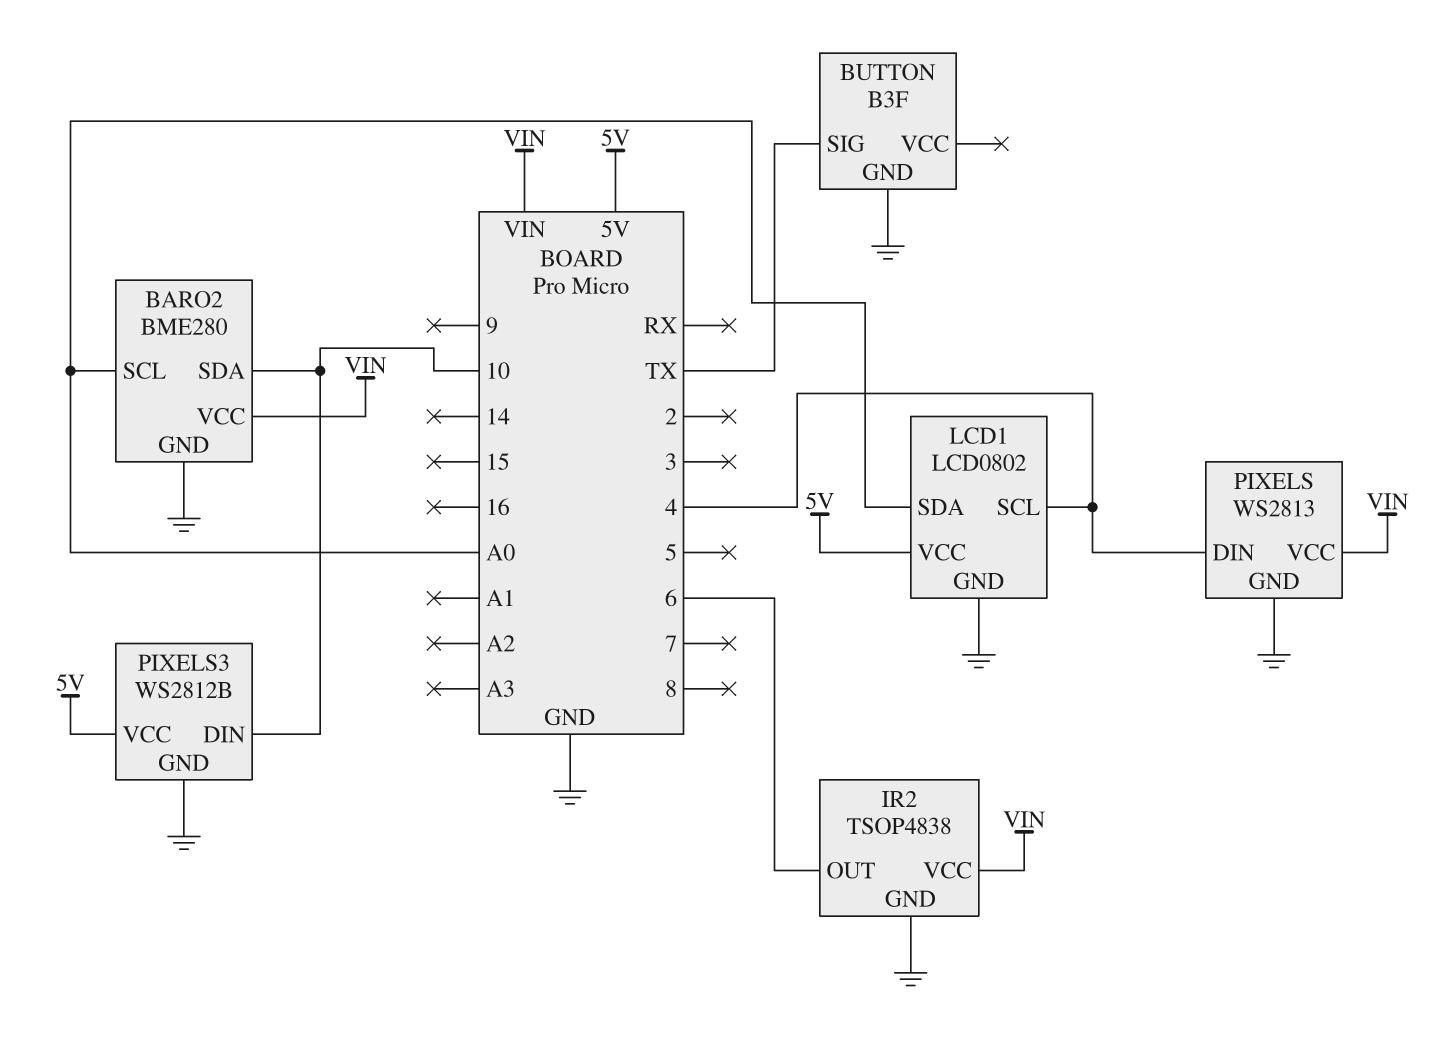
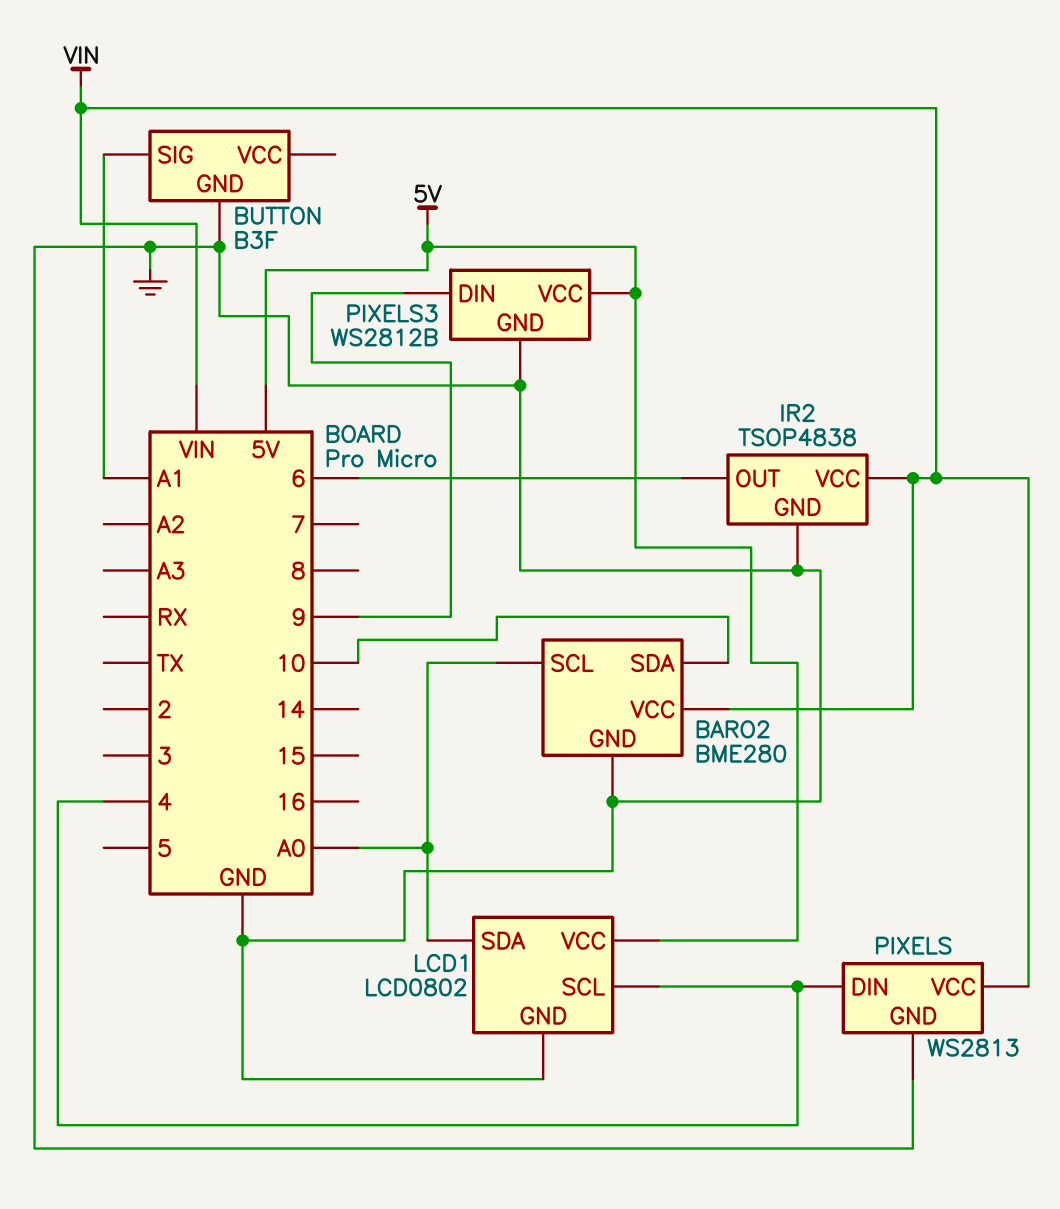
BUTTON pin SIG: TX -> A1
PIXELS3 pin DIN: 10 -> 9

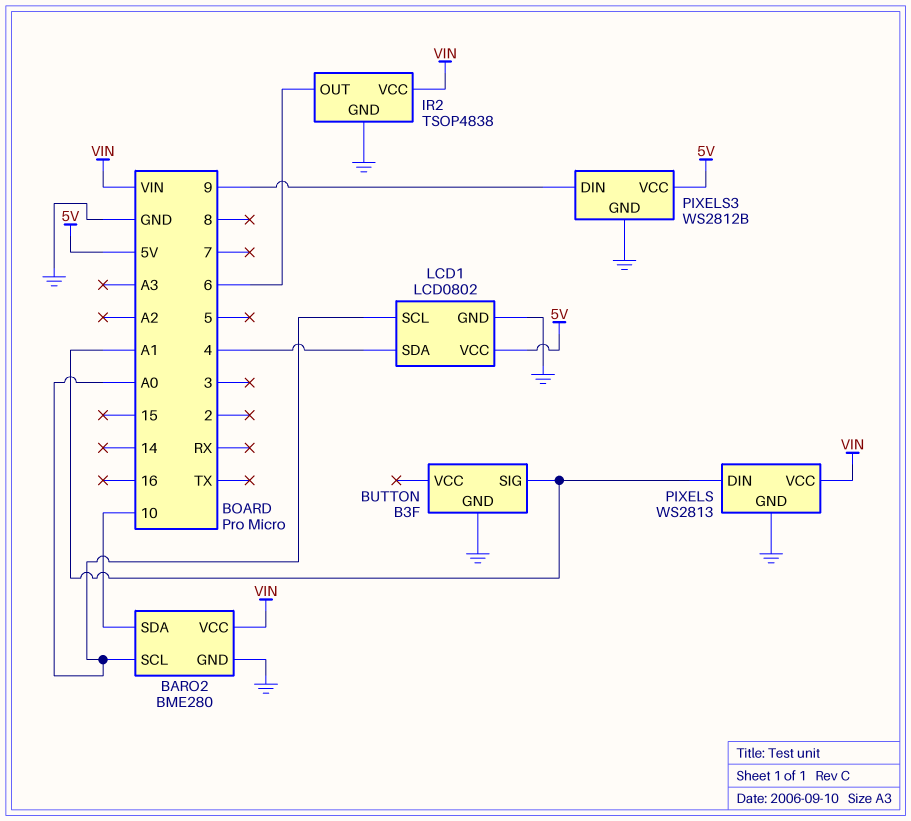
LCD1 pin SCL: 4 -> A0
LCD1 pin SDA: A0 -> 4
PIXELS pin DIN: 4 -> A1

